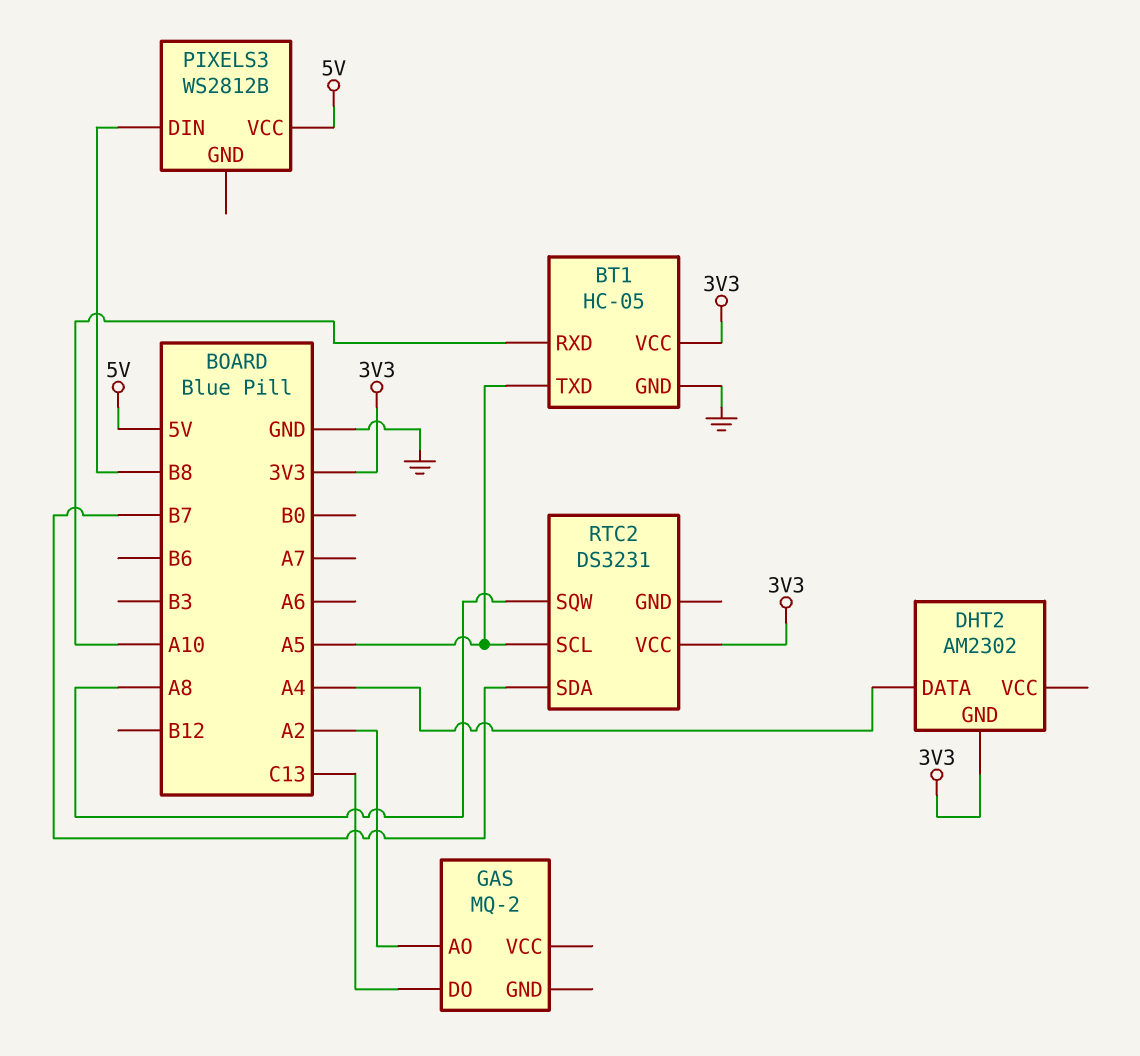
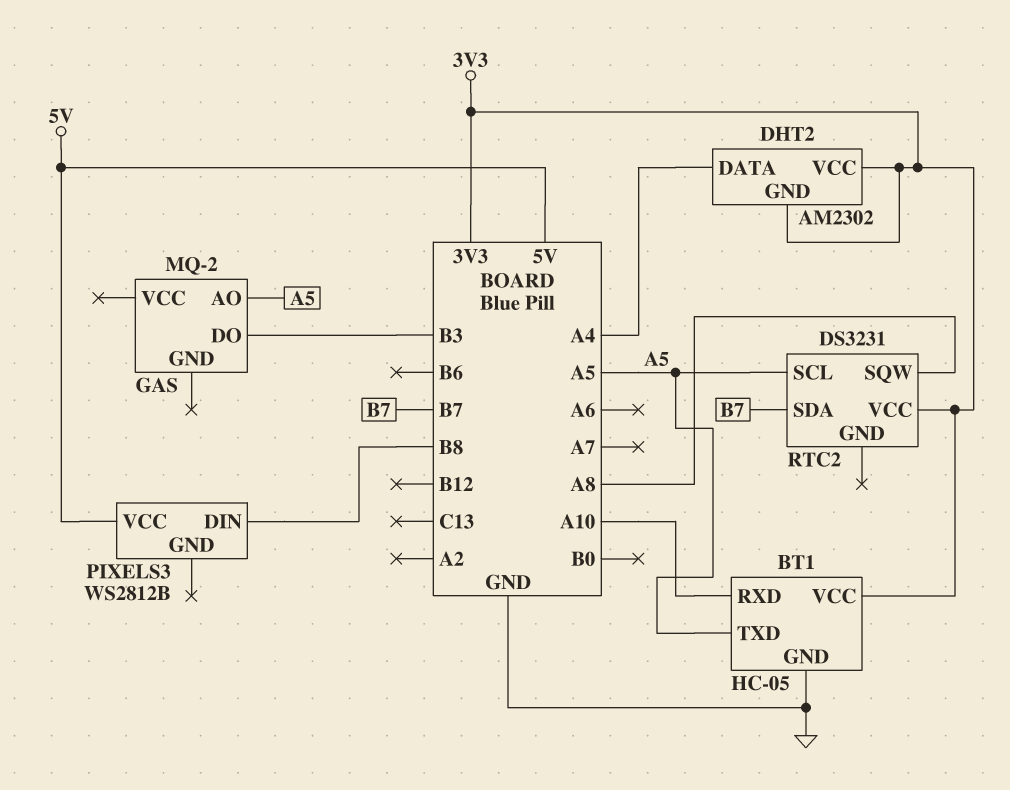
DHT2 pin VCC: none -> 3V3
GAS pin AO: A2 -> A5
GAS pin DO: C13 -> B3

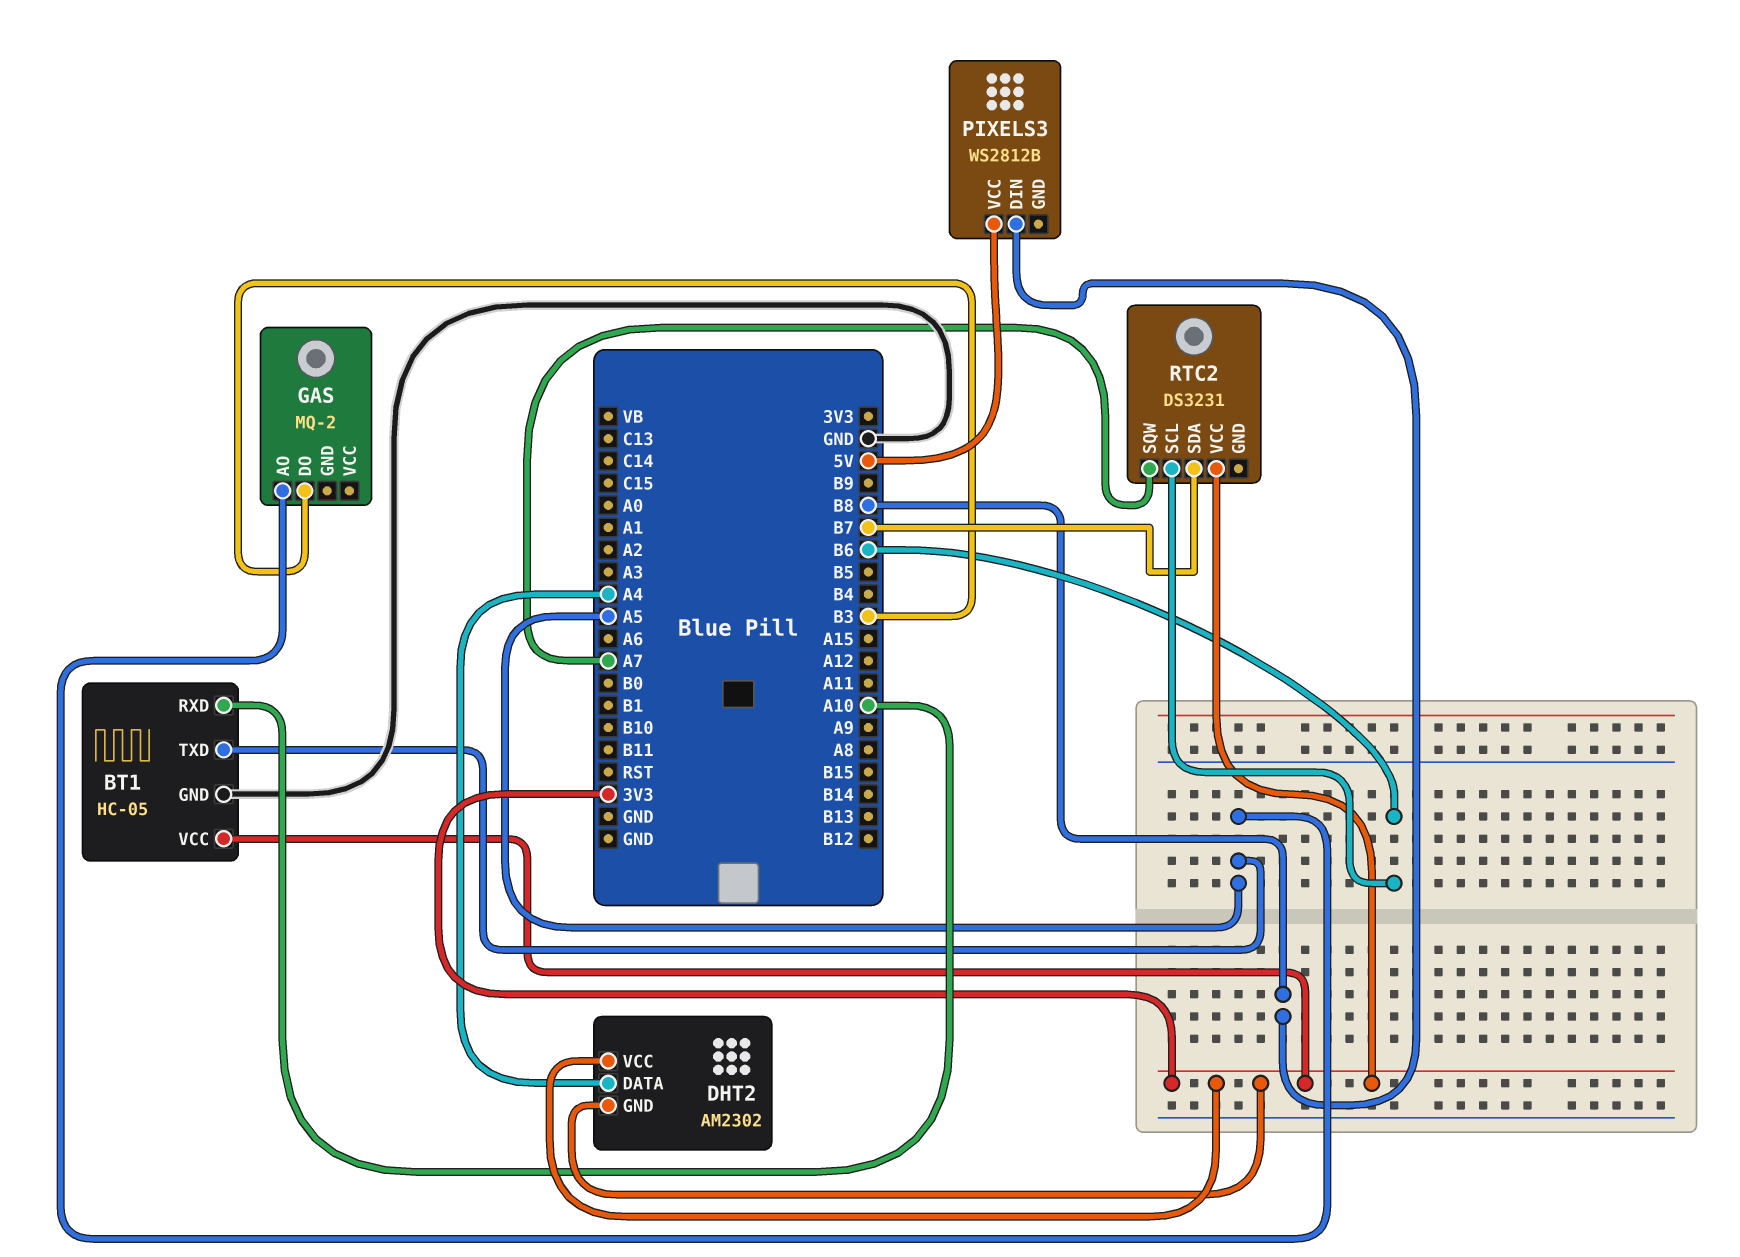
RTC2 pin SCL: A5 -> B6
RTC2 pin SQW: A8 -> A7

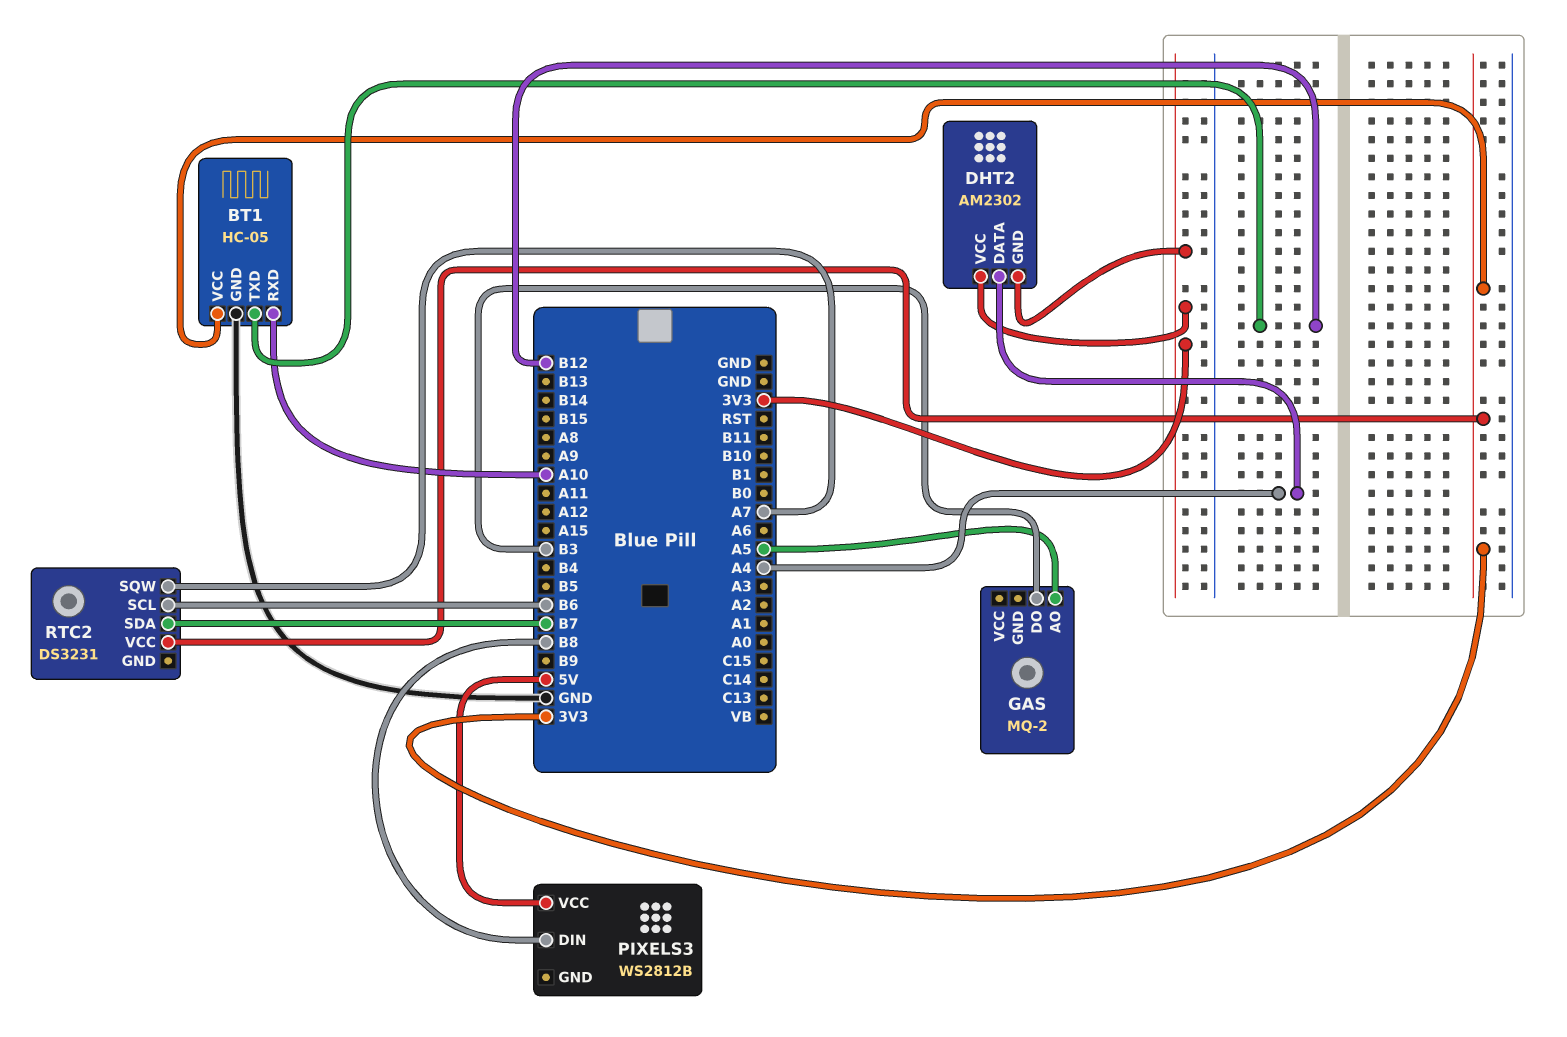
BT1 pin TXD: A5 -> B12

